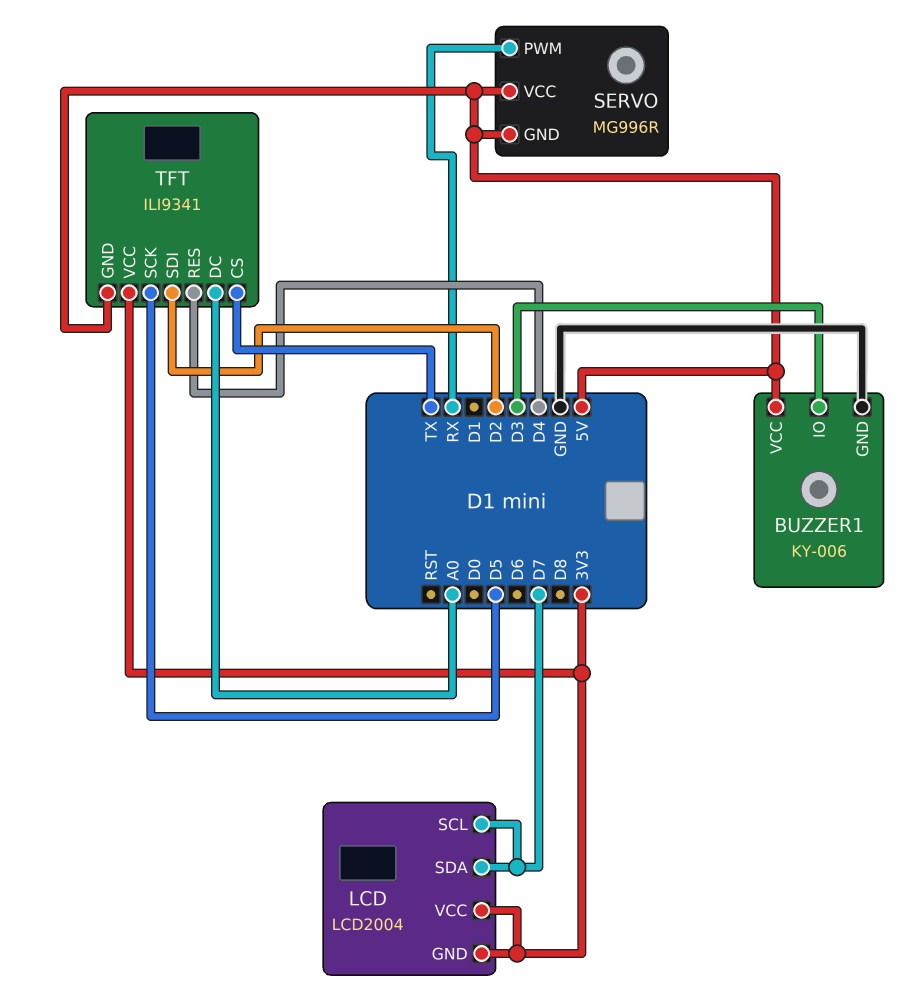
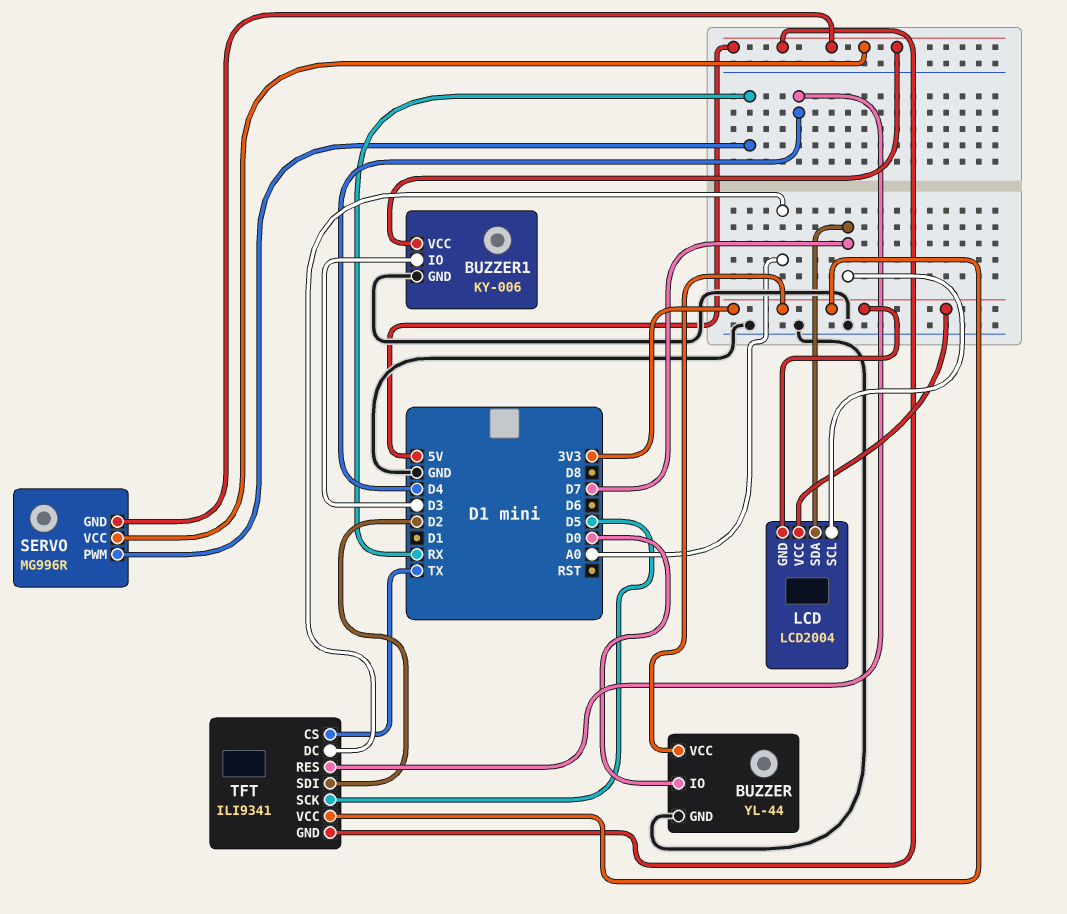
BUZZER: none -> YL-44
BUZZER pin GND: none -> GND
BUZZER pin IO: none -> D0
BUZZER pin VCC: none -> 3V3

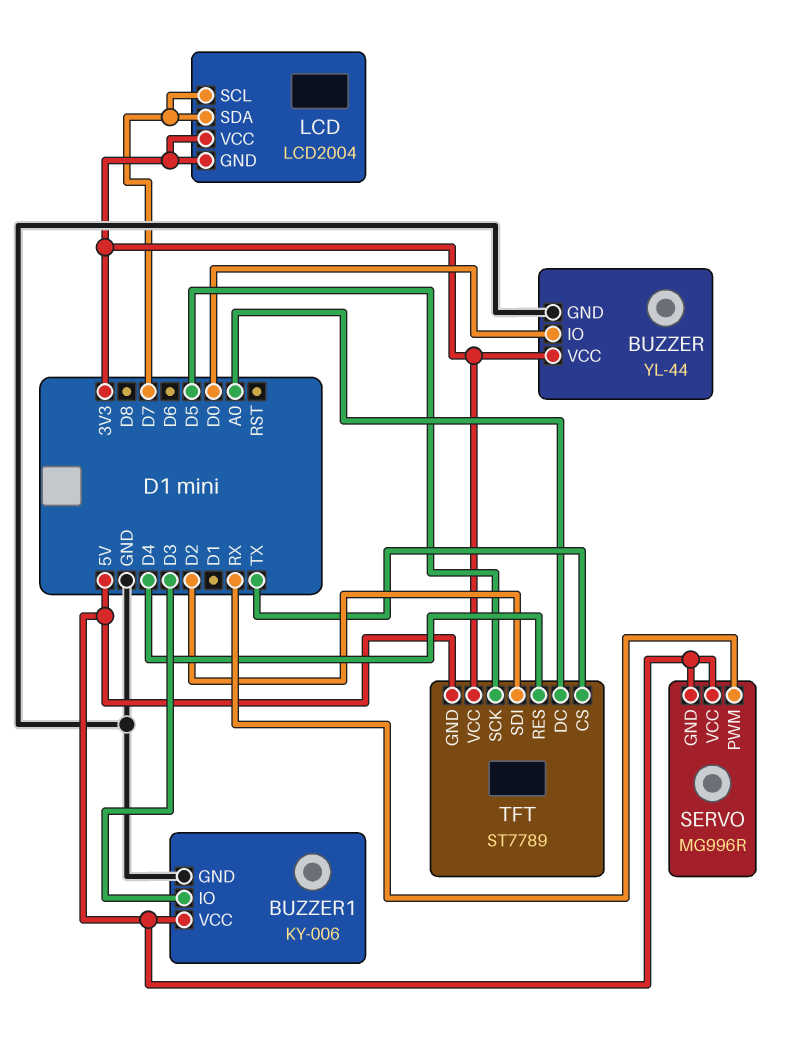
TFT: ILI9341 -> ST7789

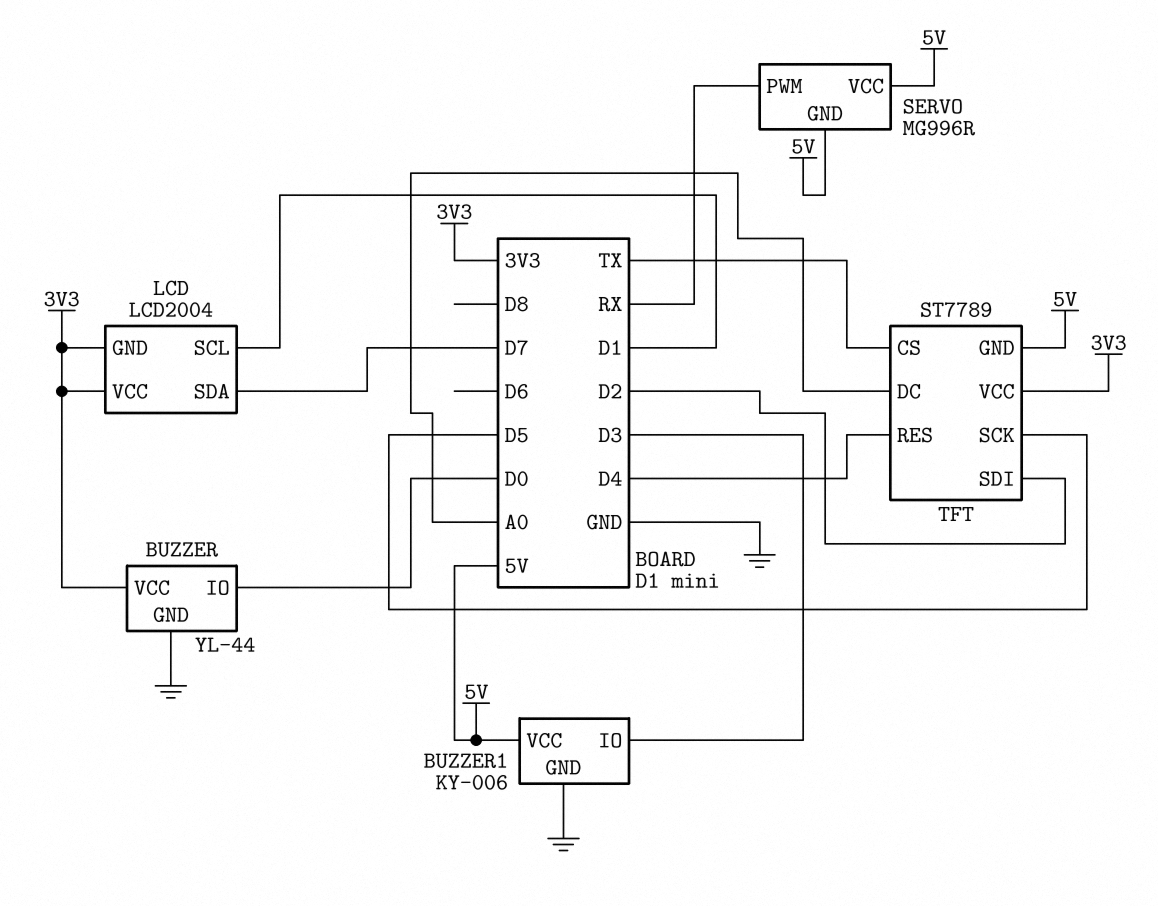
LCD pin SCL: D7 -> D1

